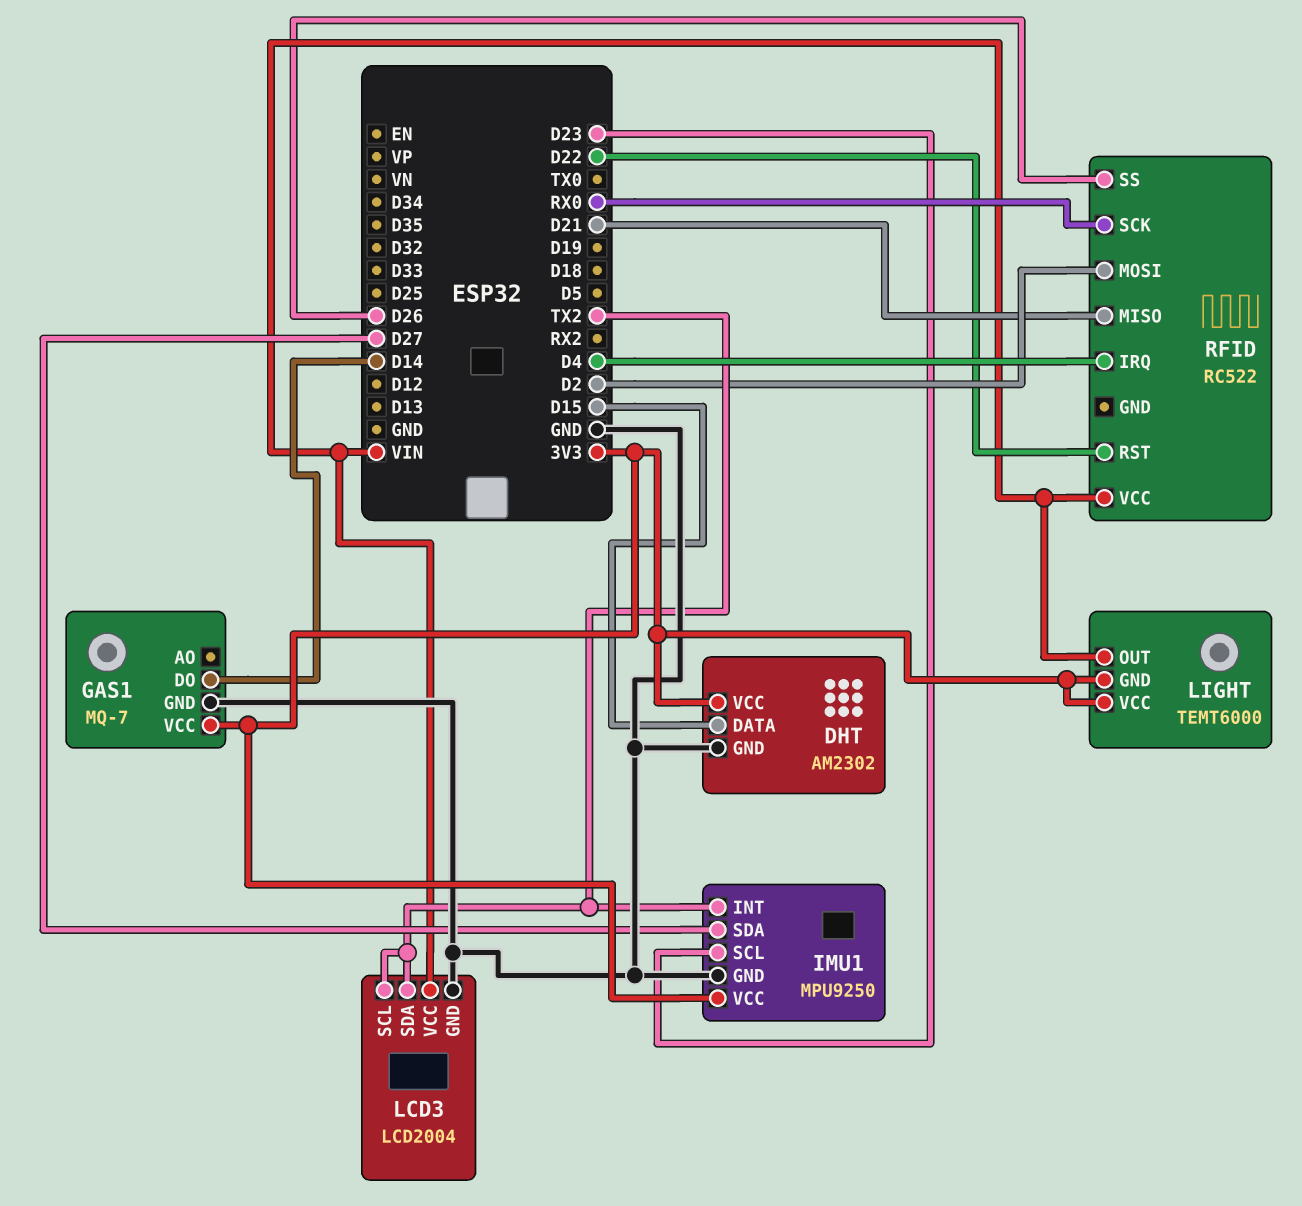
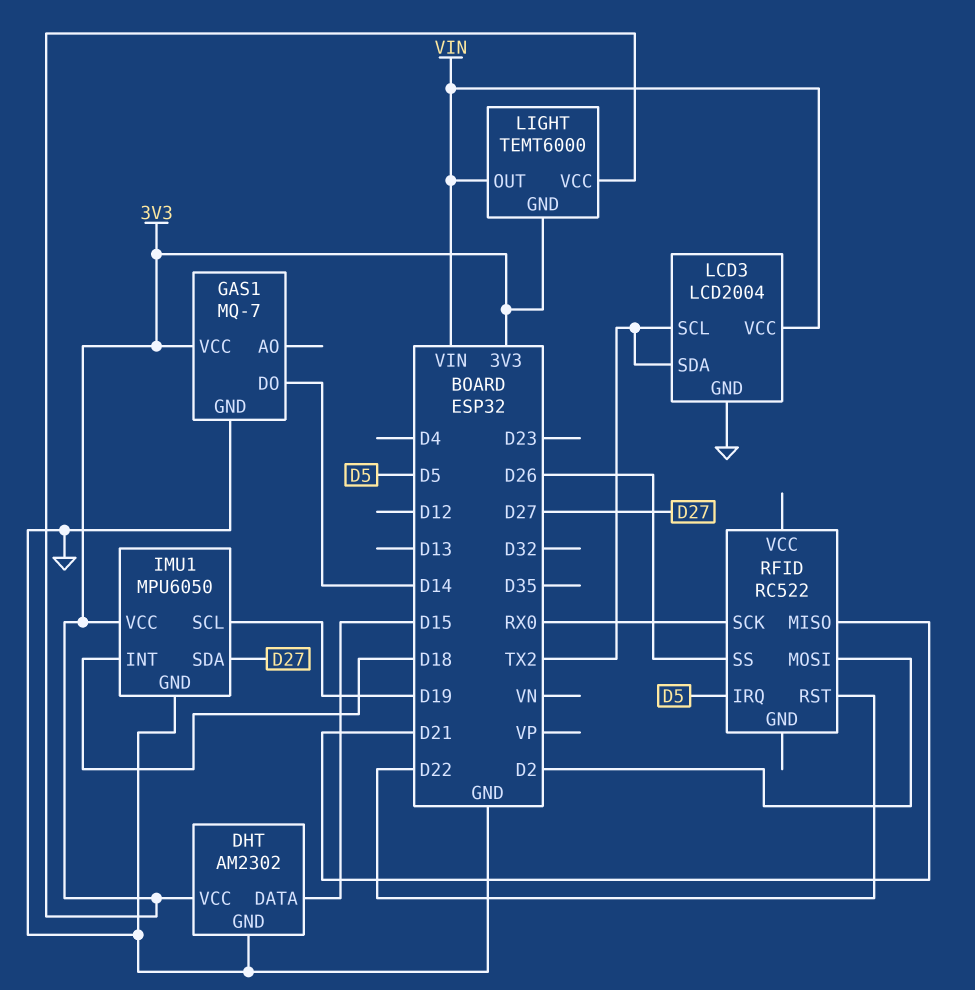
IMU1: MPU9250 -> MPU6050
IMU1 pin INT: TX2 -> D18
IMU1 pin SCL: D23 -> D19
RFID pin IRQ: D4 -> D5
RFID pin VCC: VIN -> none

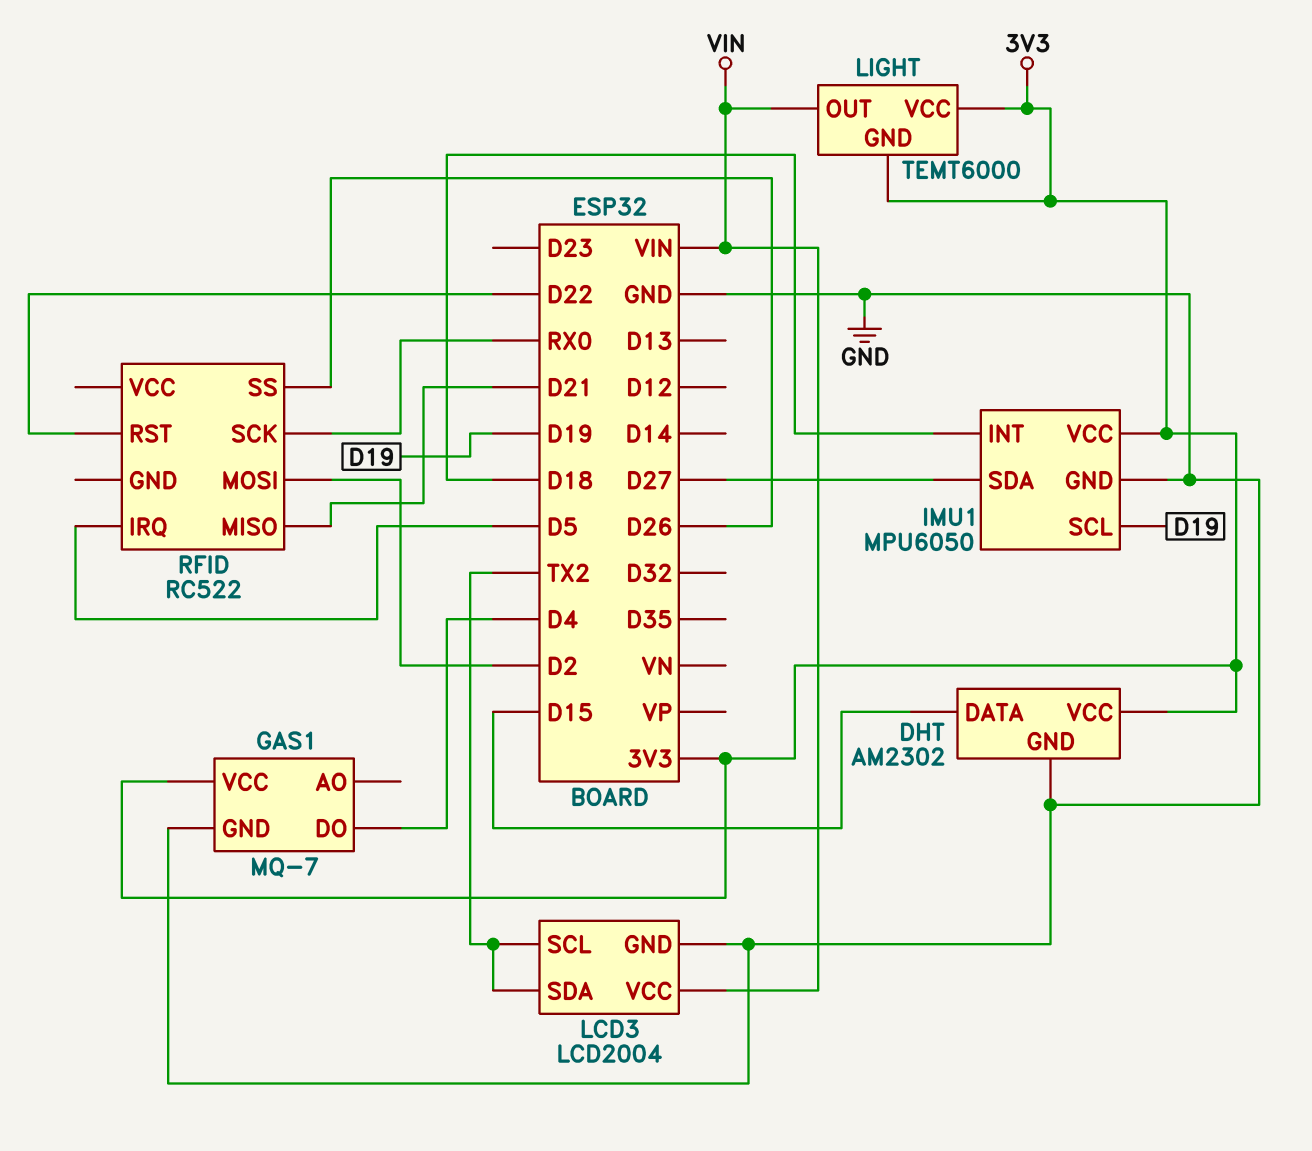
GAS1 pin DO: D14 -> D4

